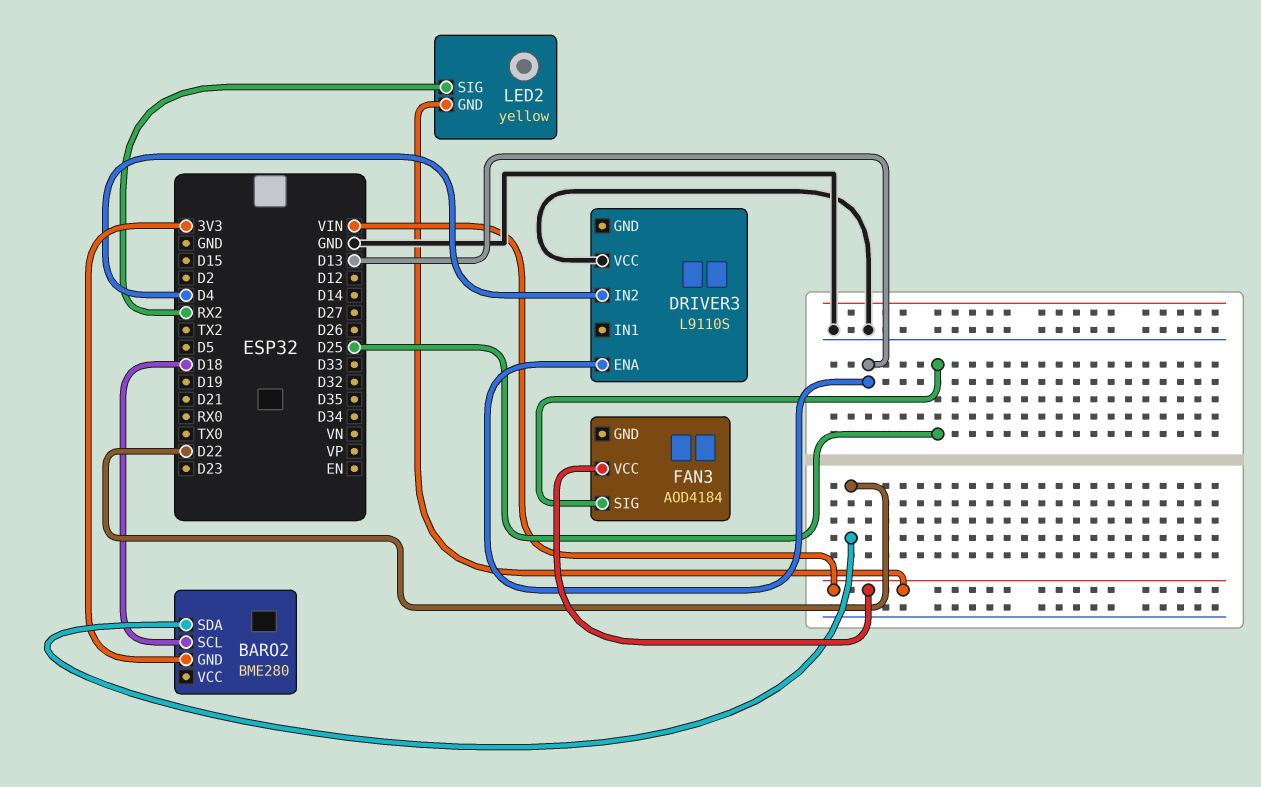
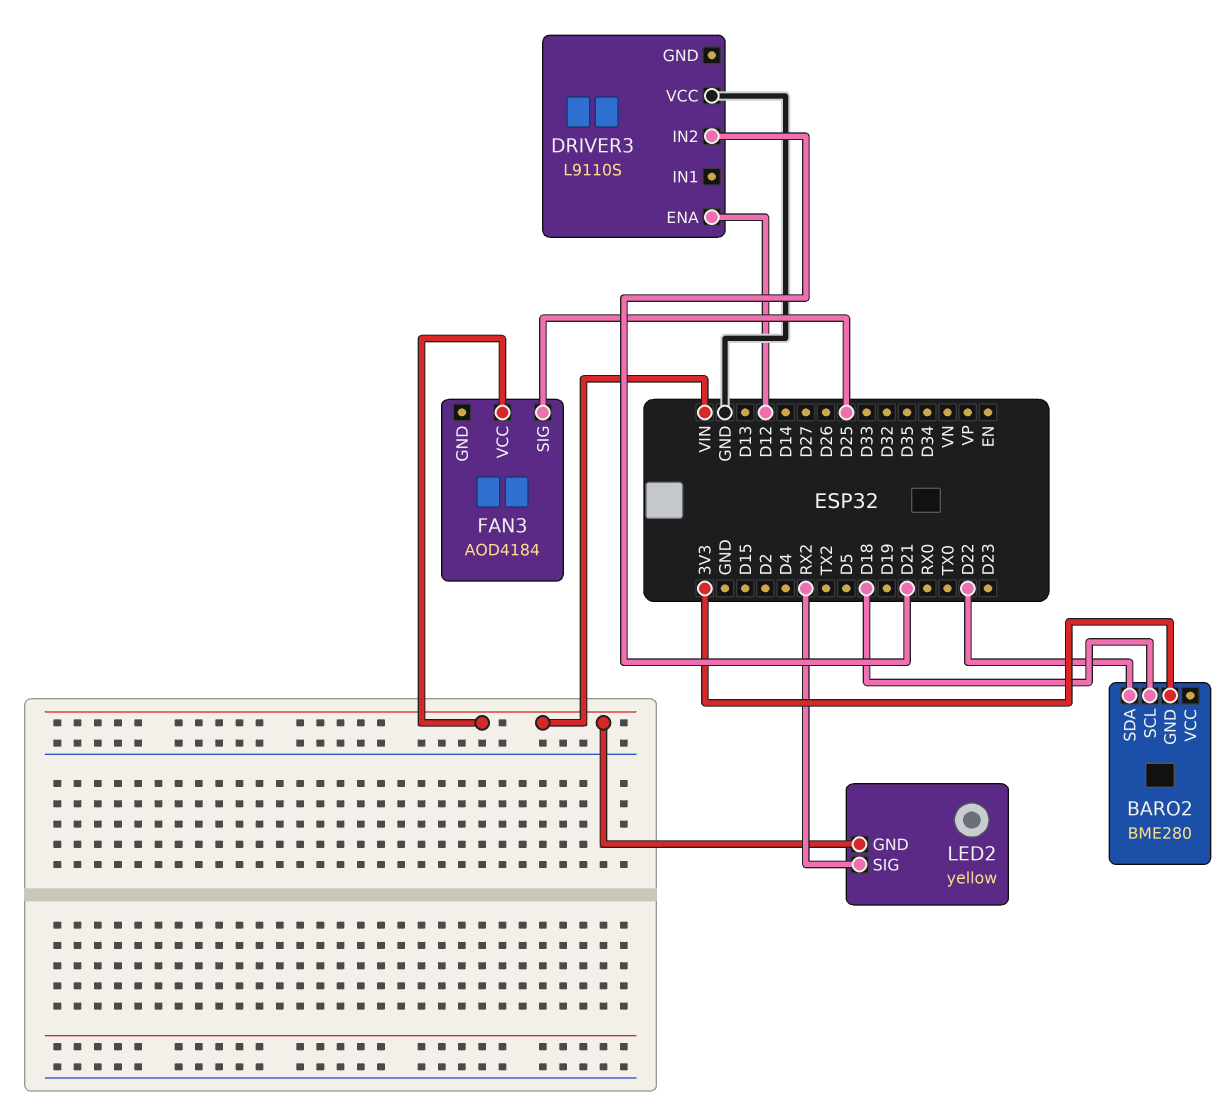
DRIVER3 pin ENA: D13 -> D12
DRIVER3 pin IN2: D4 -> D21

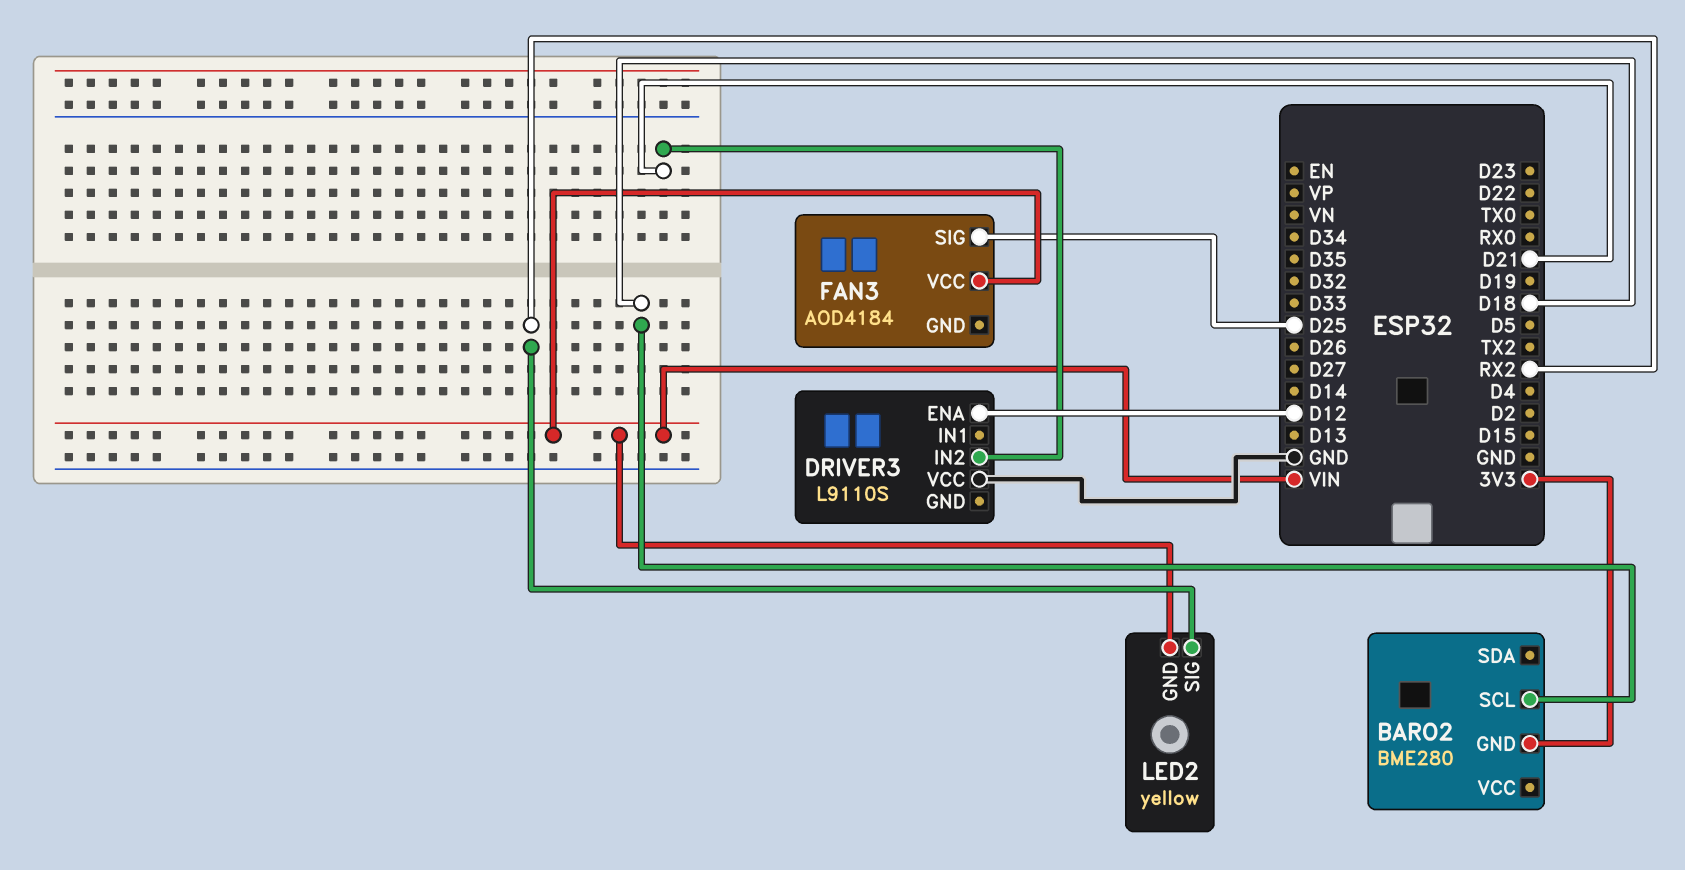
BARO2 pin SDA: D22 -> none

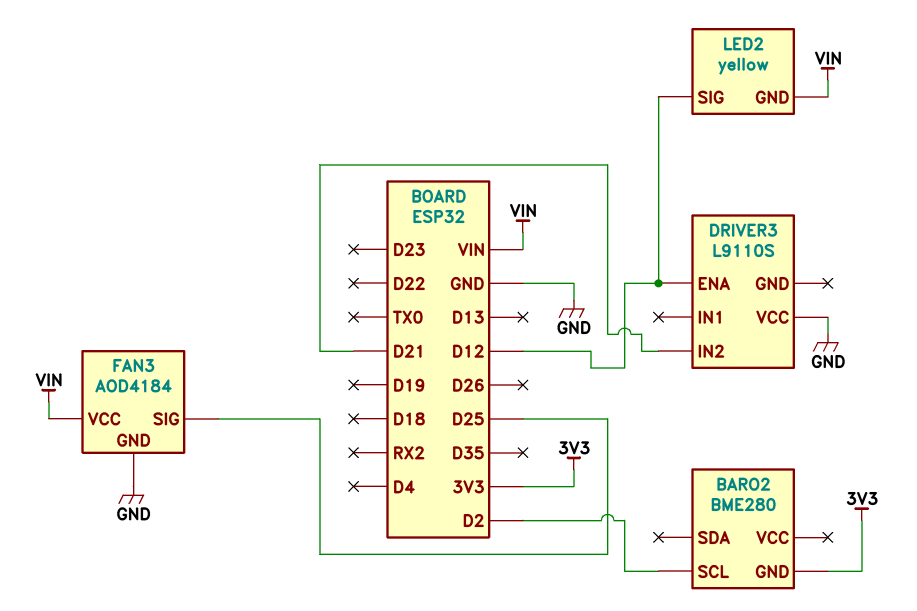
BARO2 pin SCL: D18 -> D2
FAN3 pin GND: none -> GND
LED2 pin SIG: RX2 -> D12

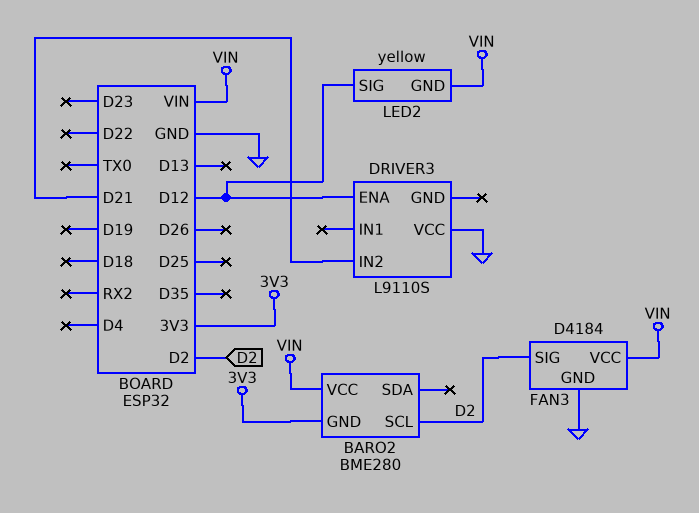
BARO2 pin VCC: none -> VIN
FAN3: AOD4184 -> D4184
FAN3 pin SIG: D25 -> D2

